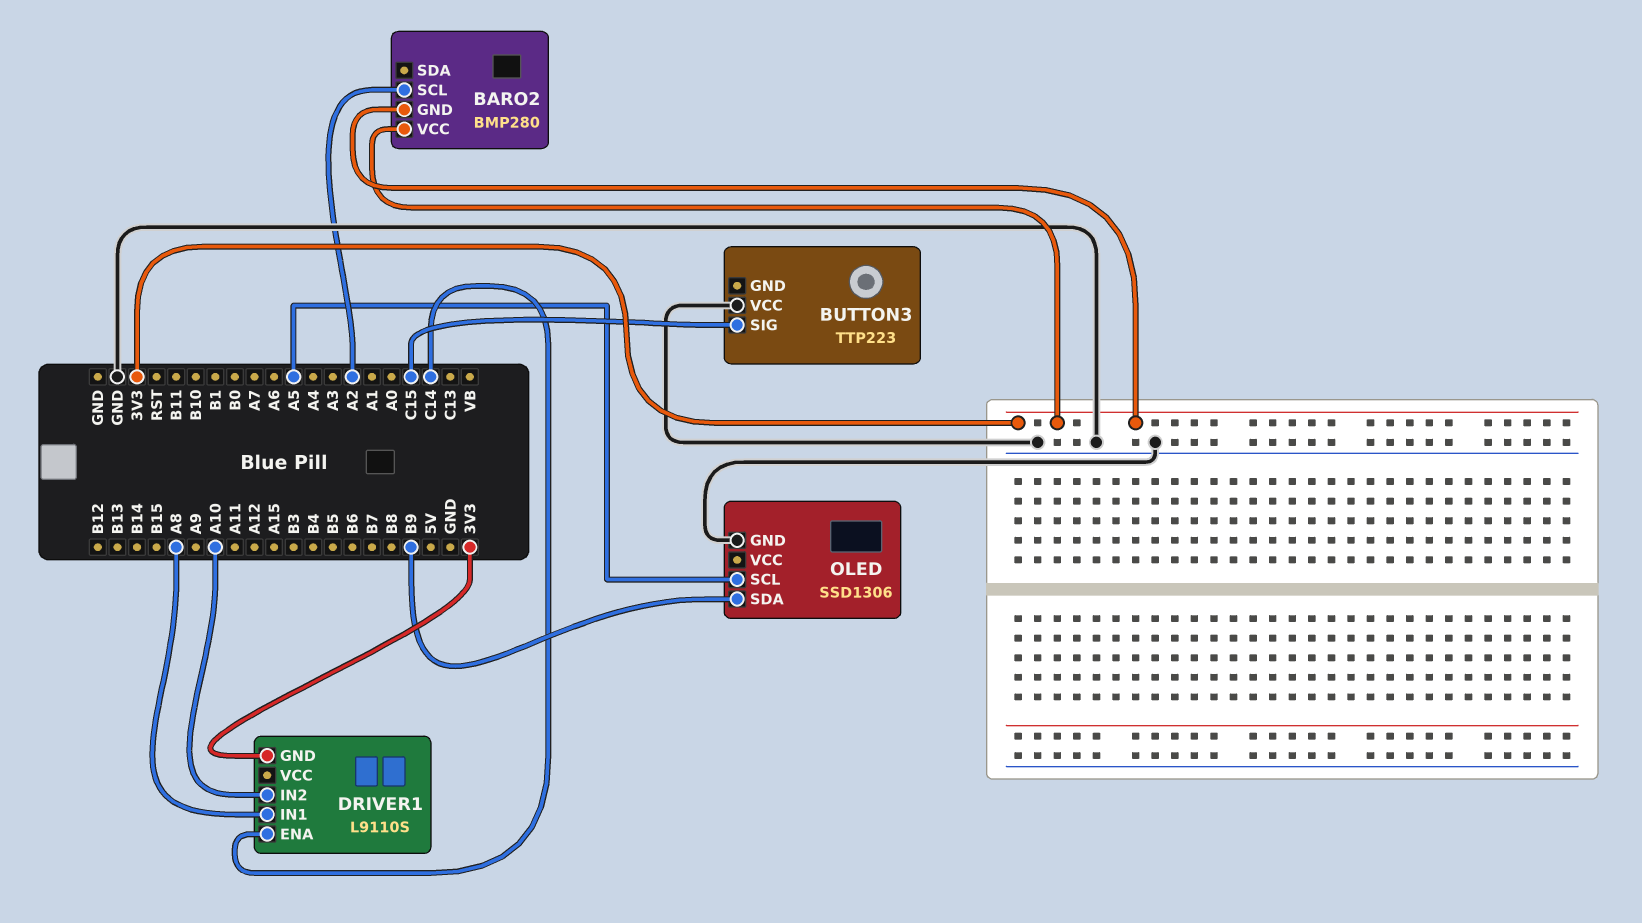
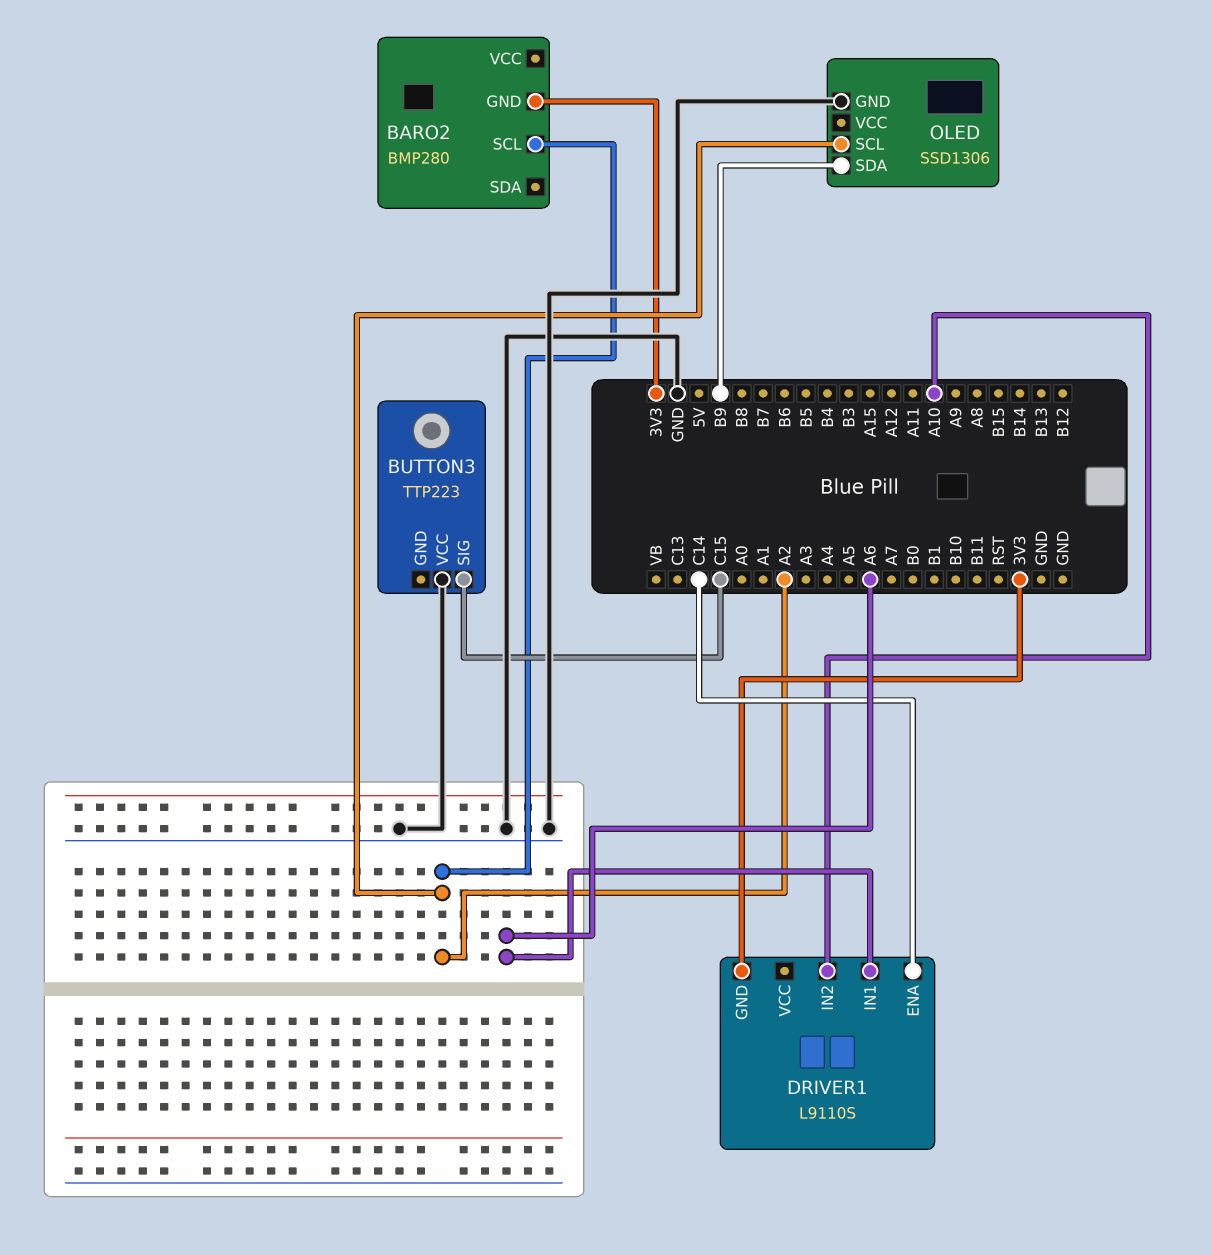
BARO2 pin VCC: 3V3 -> none
DRIVER1 pin IN1: A8 -> A6
OLED pin SCL: A5 -> A2

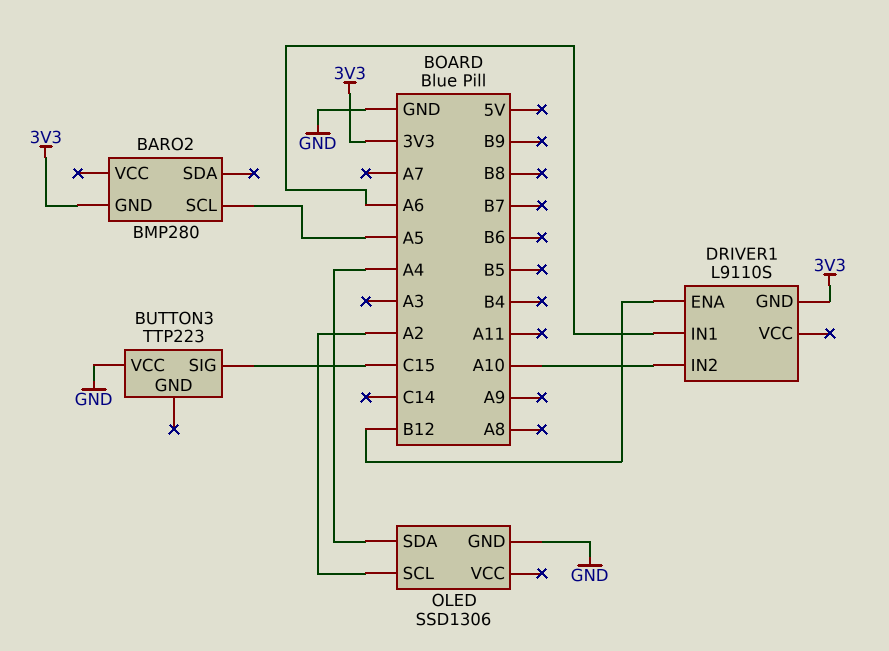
BARO2 pin SCL: A2 -> A5
DRIVER1 pin ENA: C14 -> B12
OLED pin SDA: B9 -> A4

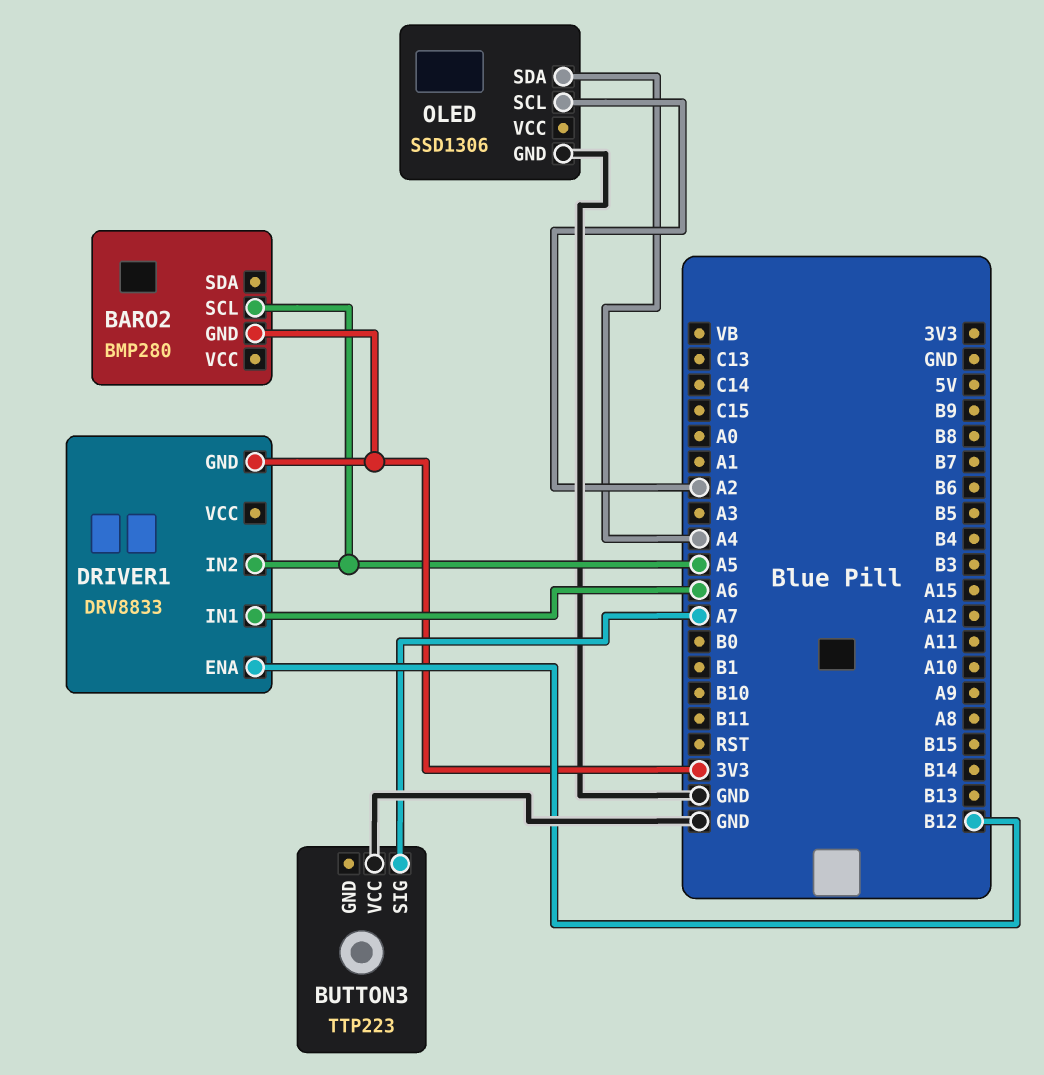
BUTTON3 pin SIG: C15 -> A7
DRIVER1: L9110S -> DRV8833
DRIVER1 pin IN2: A10 -> A5

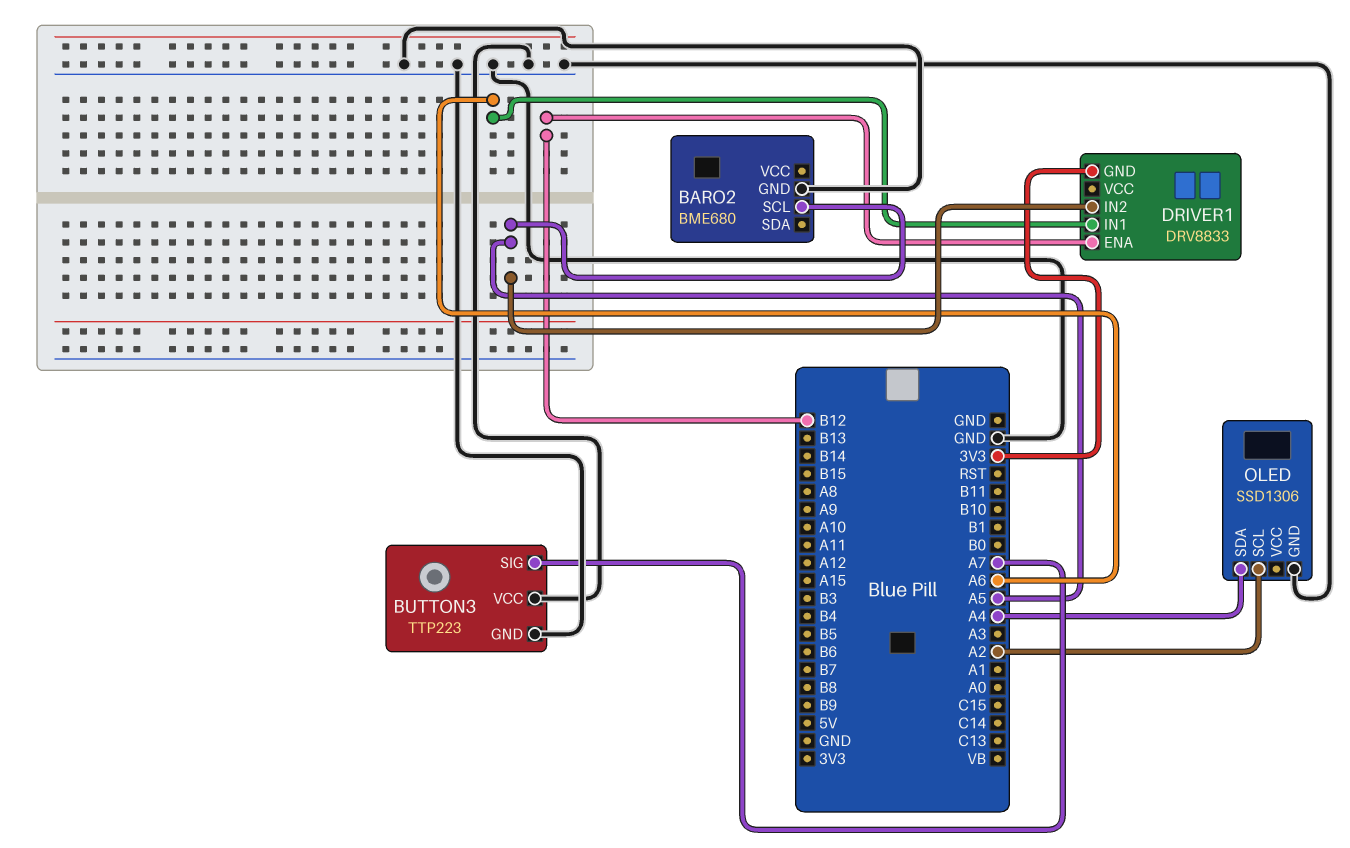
BARO2: BMP280 -> BME680
BARO2 pin GND: 3V3 -> GND
BUTTON3 pin GND: none -> GND

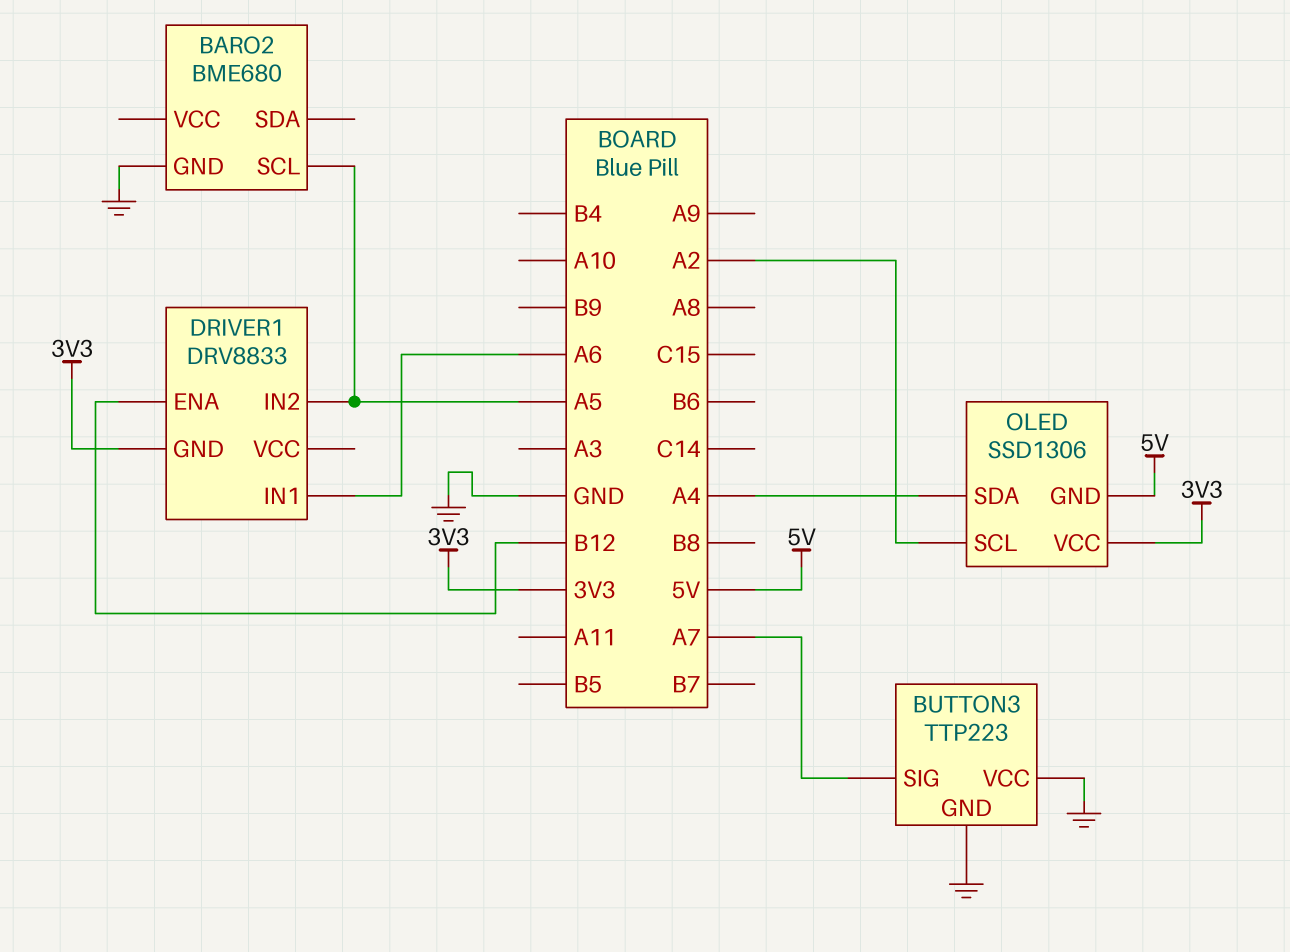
OLED pin GND: GND -> 5V
OLED pin VCC: none -> 3V3

